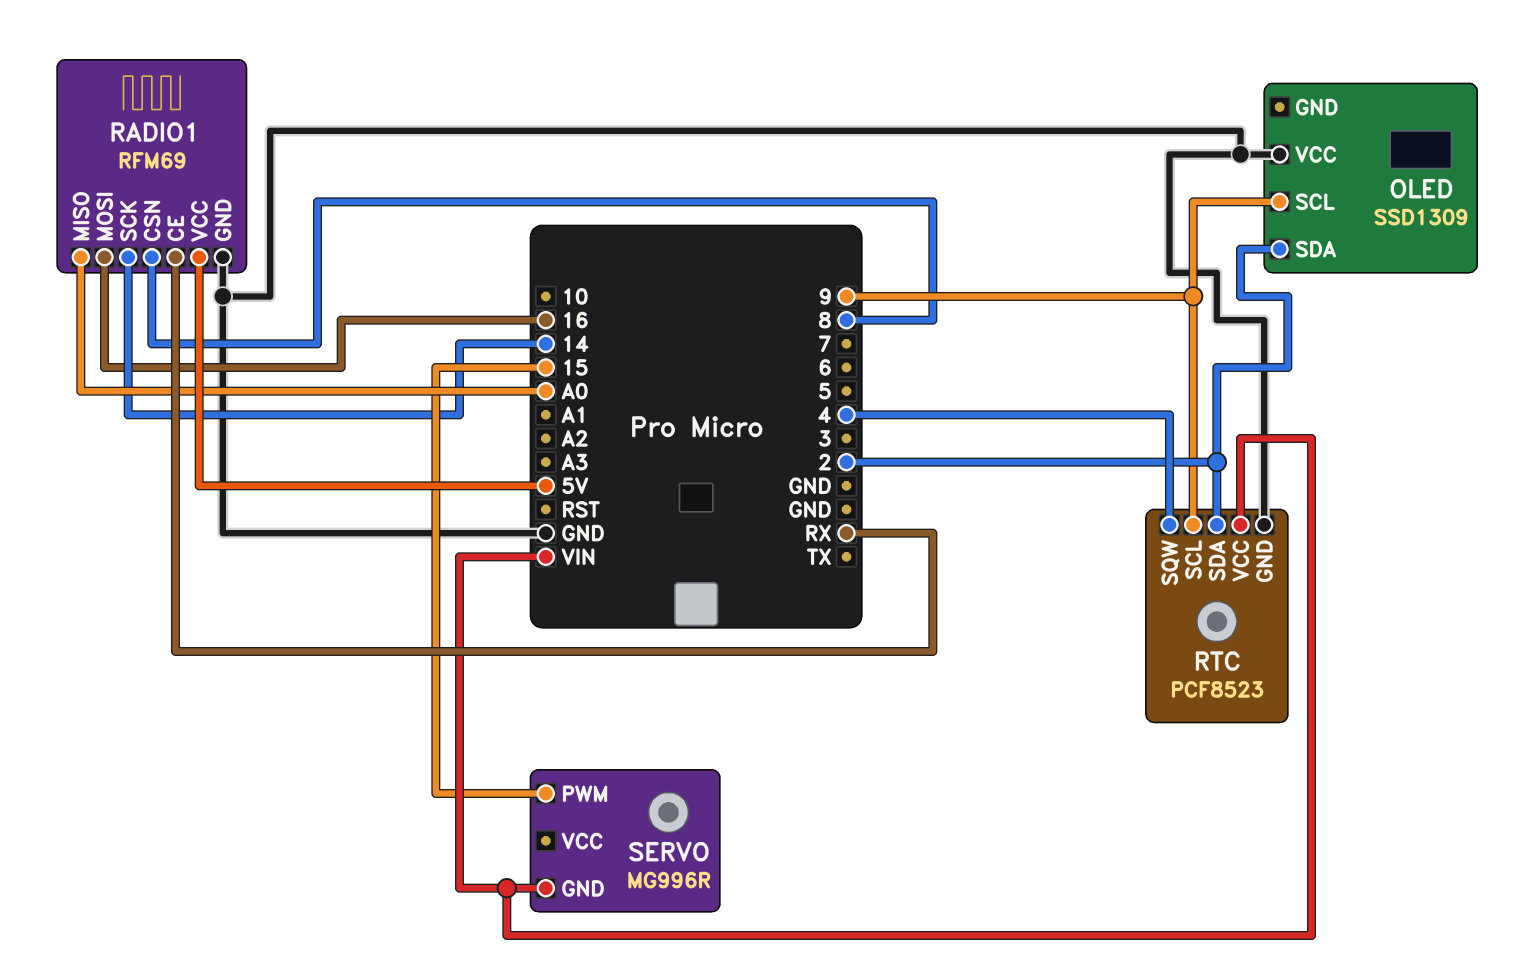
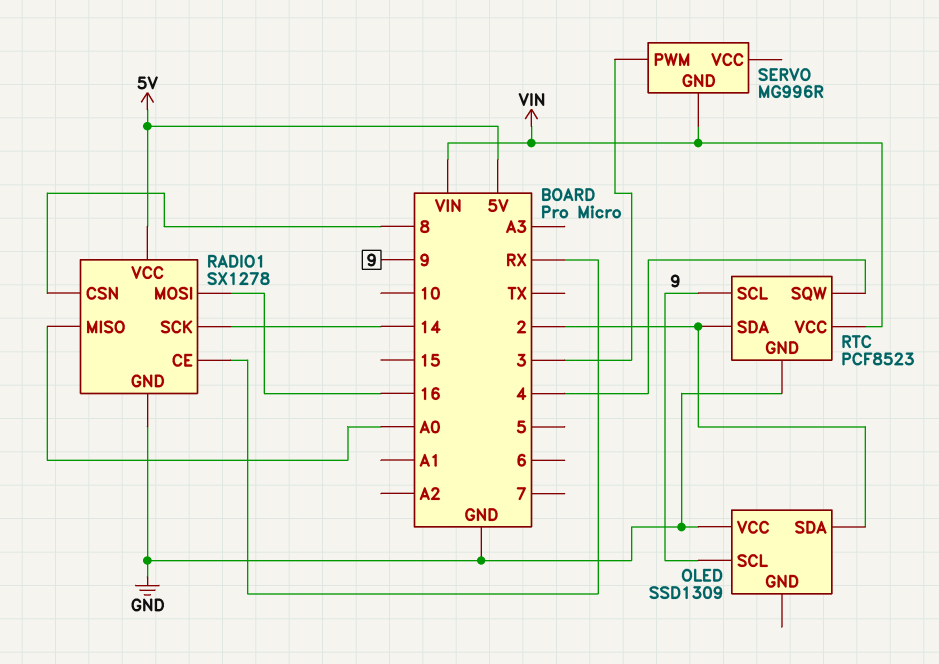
RADIO1: RFM69 -> SX1278
SERVO pin PWM: 15 -> 3

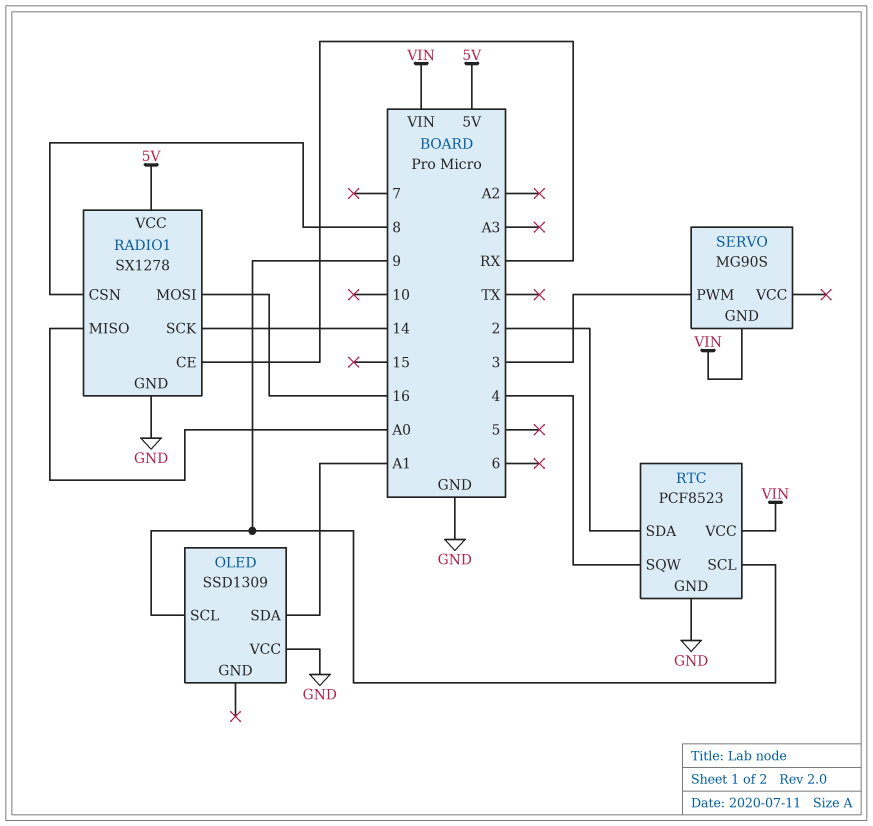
OLED pin SDA: 2 -> A1
SERVO: MG996R -> MG90S

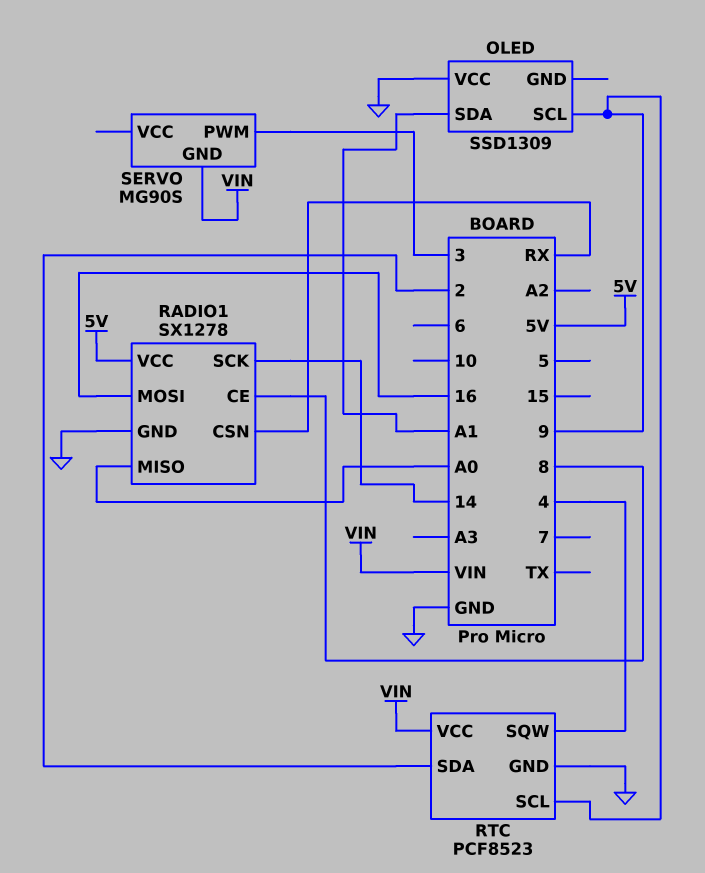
RADIO1 pin CE: RX -> 8
RADIO1 pin CSN: 8 -> RX

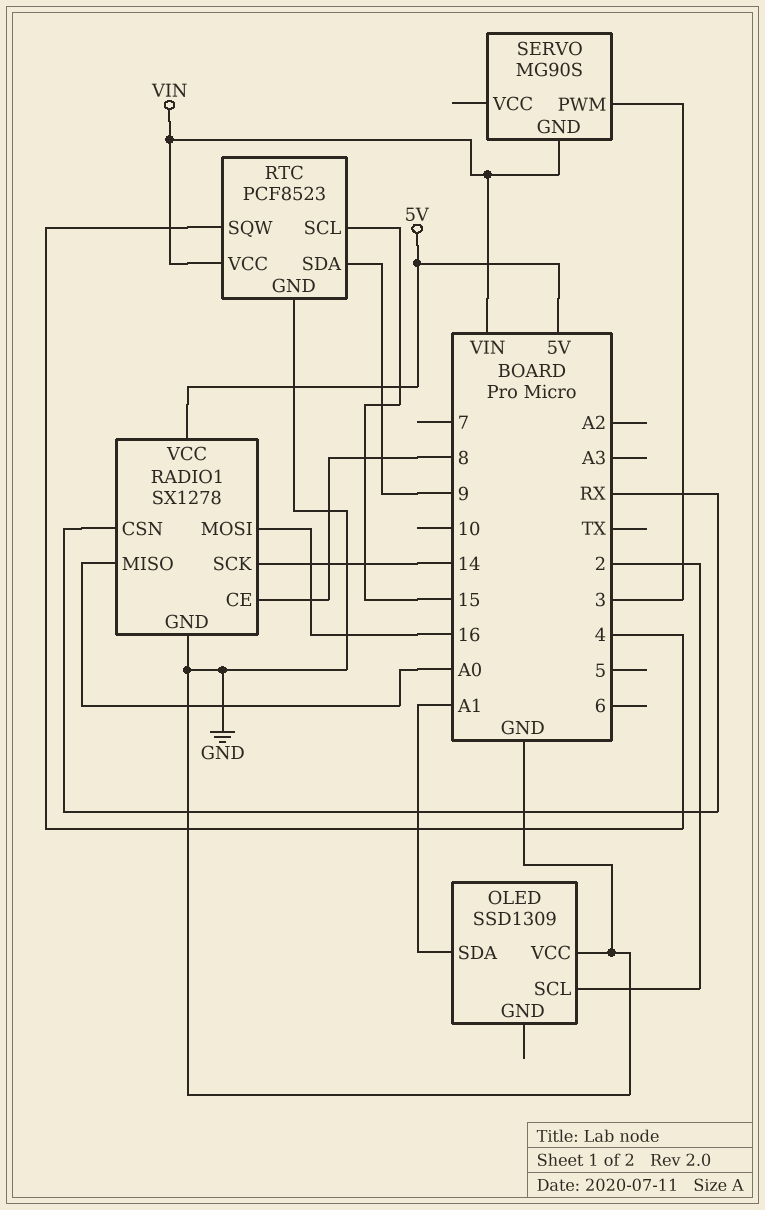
OLED pin SCL: 9 -> 2
RTC pin SCL: 9 -> 15
RTC pin SDA: 2 -> 9

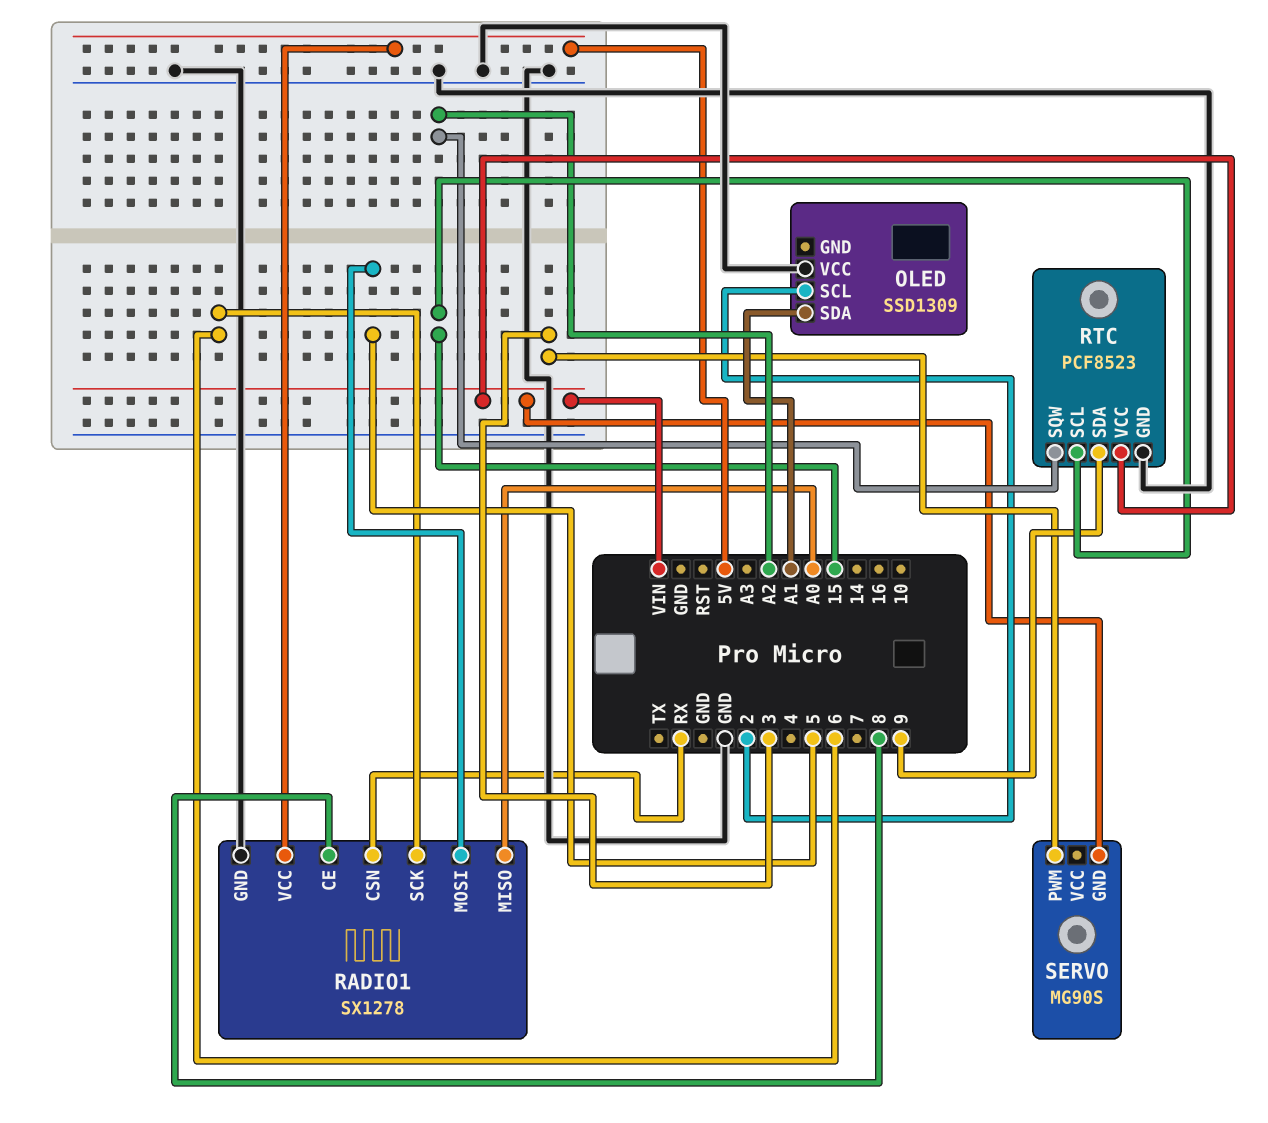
RADIO1 pin MOSI: 16 -> 5
RADIO1 pin SCK: 14 -> 6
RTC pin SQW: 4 -> A2

